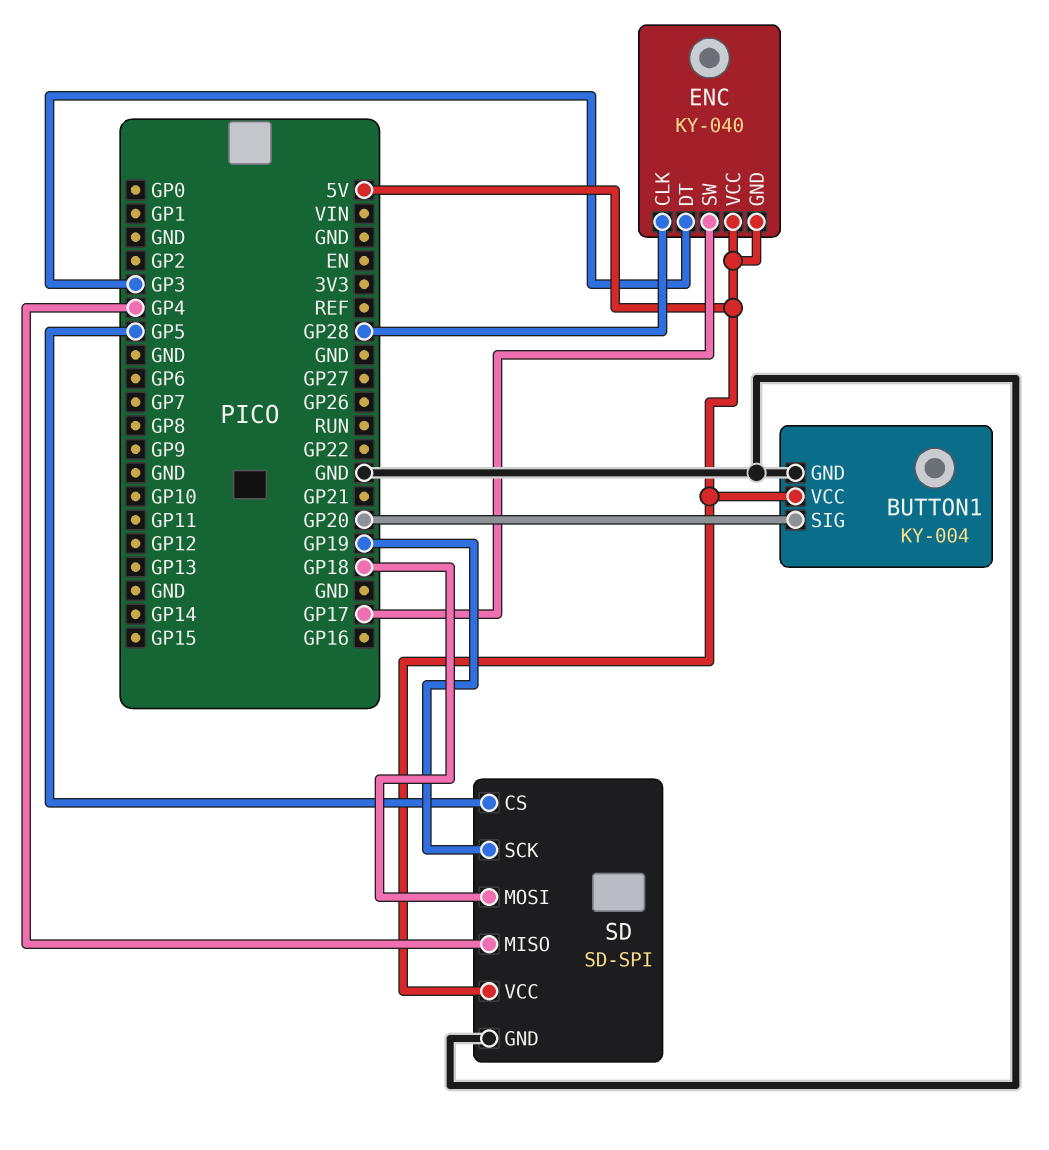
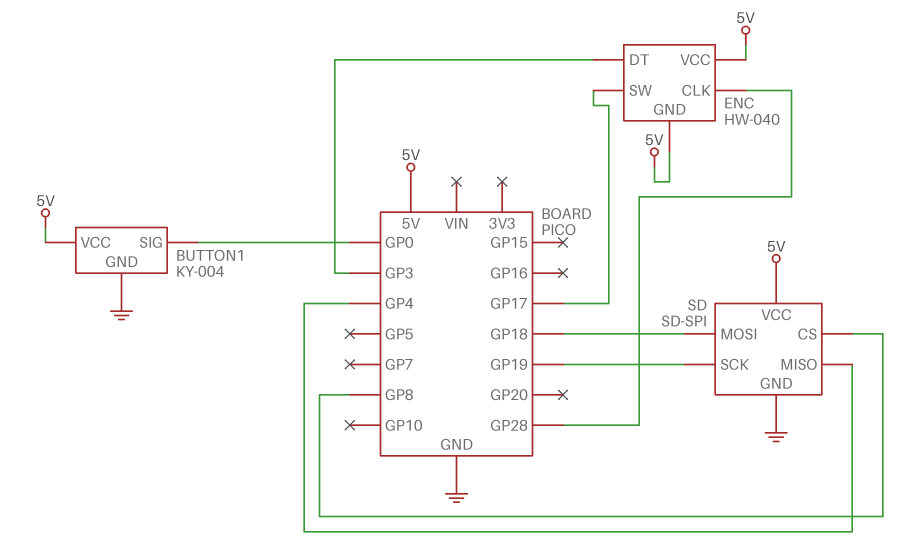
BUTTON1 pin SIG: GP20 -> GP0
ENC: KY-040 -> HW-040
SD pin CS: GP5 -> GP8

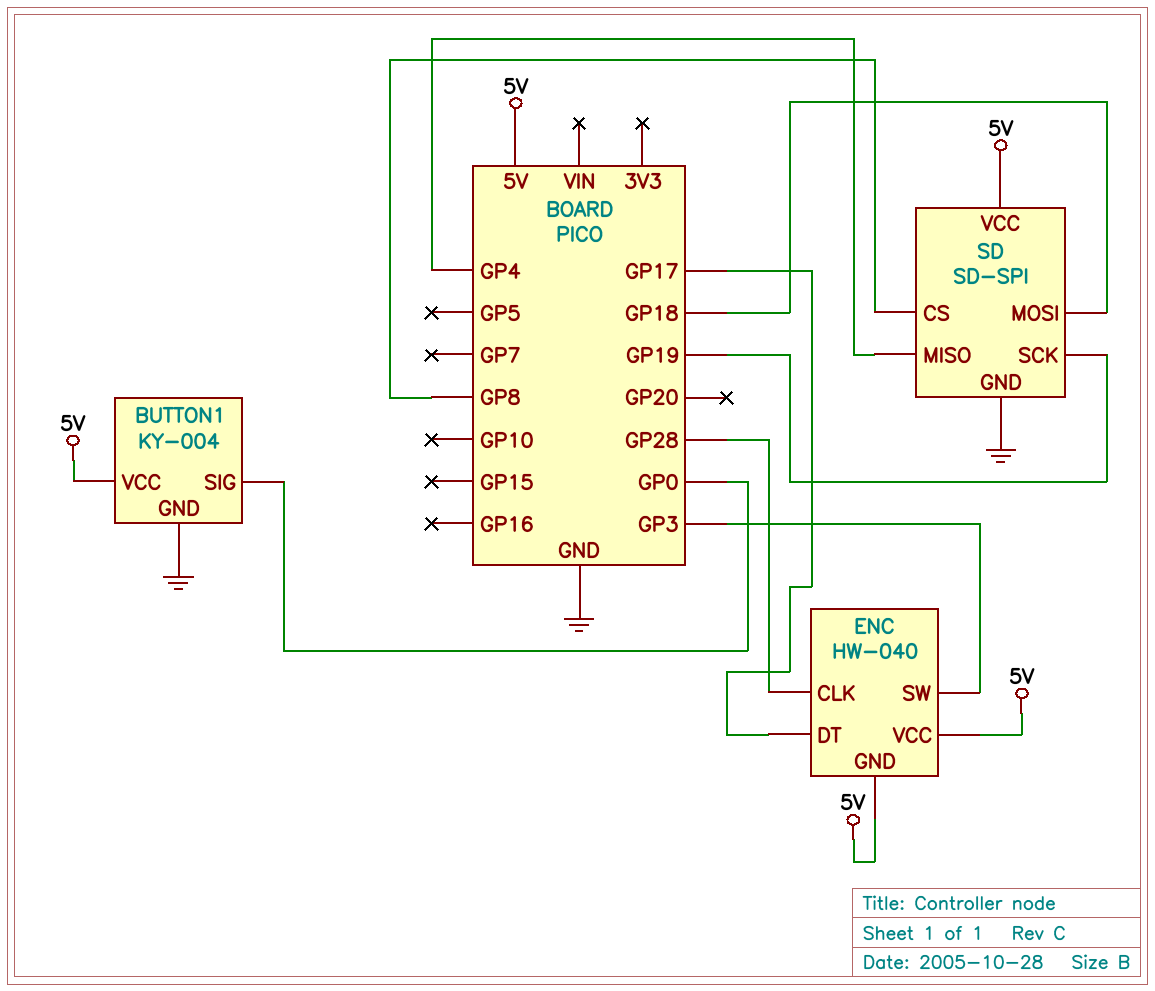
ENC pin DT: GP3 -> GP17
ENC pin SW: GP17 -> GP3

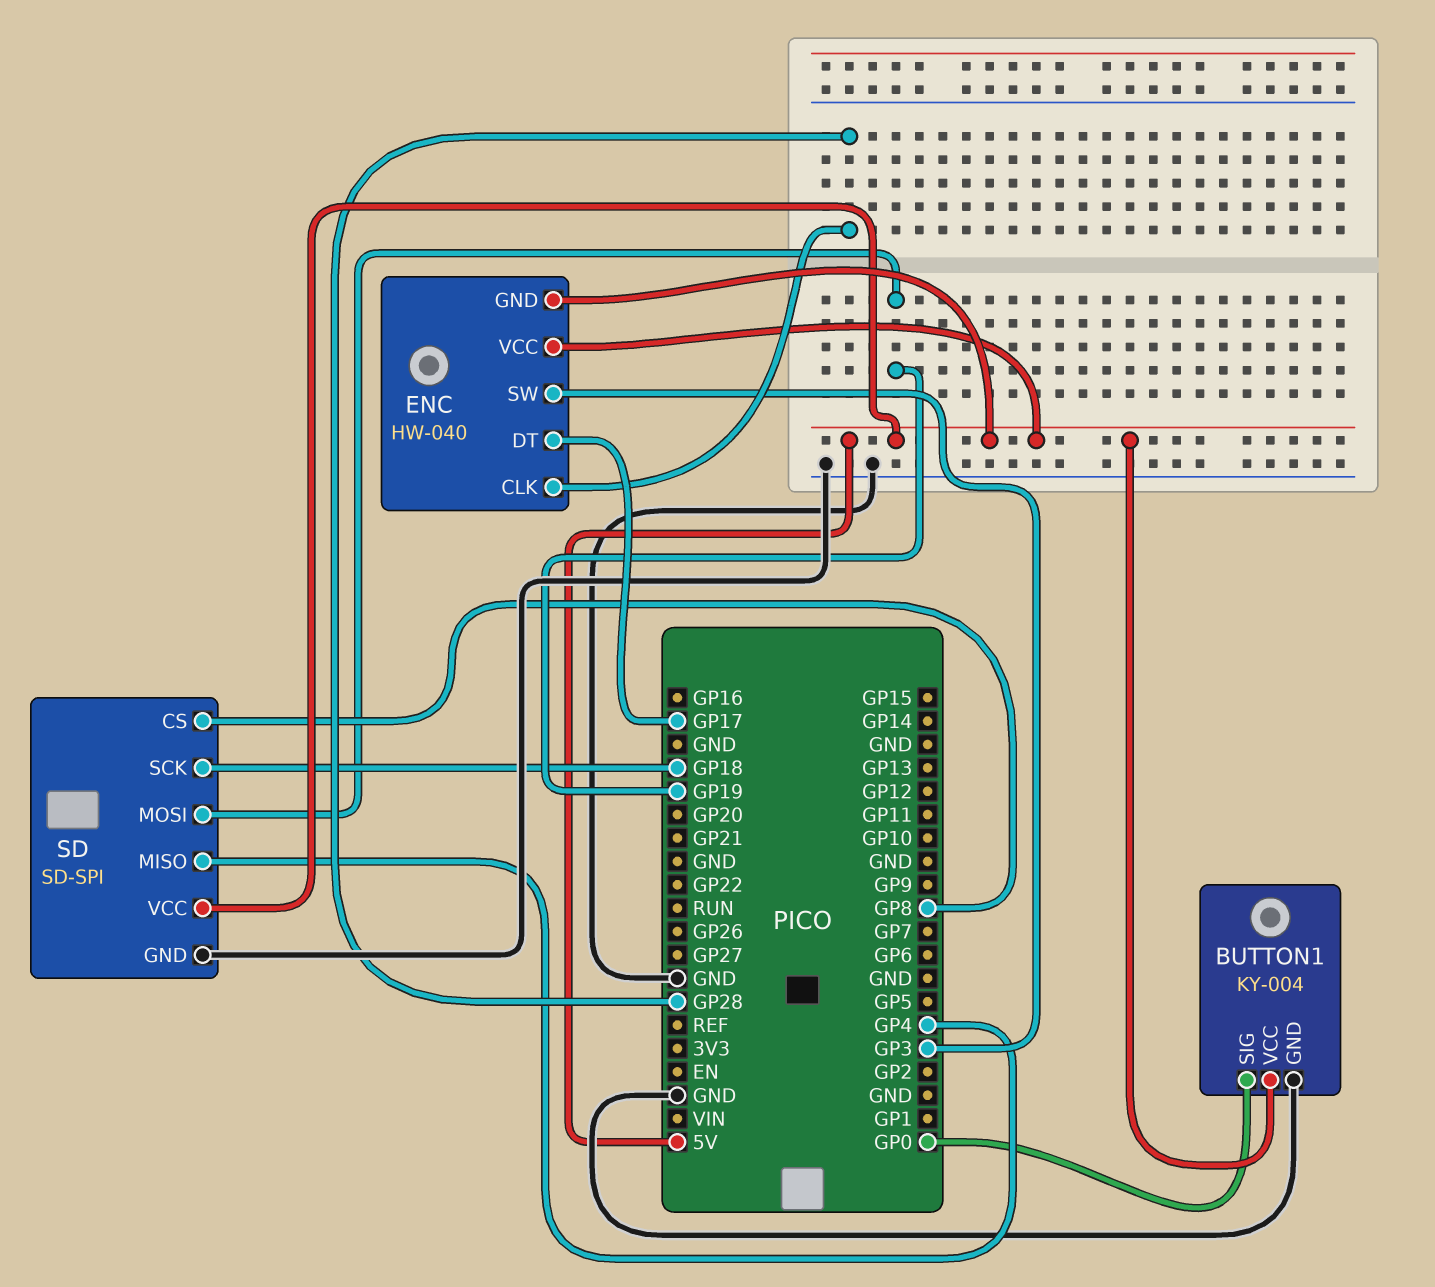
SD pin MOSI: GP18 -> GP19
SD pin SCK: GP19 -> GP18

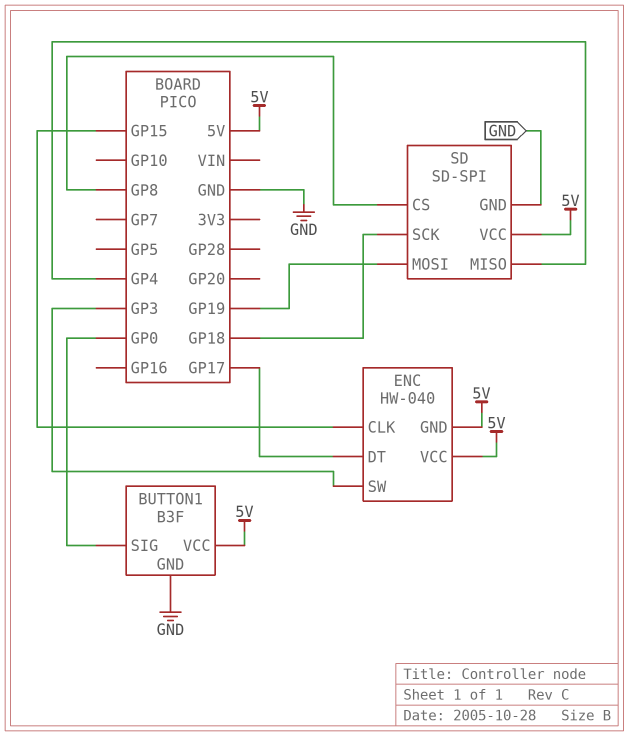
BUTTON1: KY-004 -> B3F
ENC pin CLK: GP28 -> GP15

